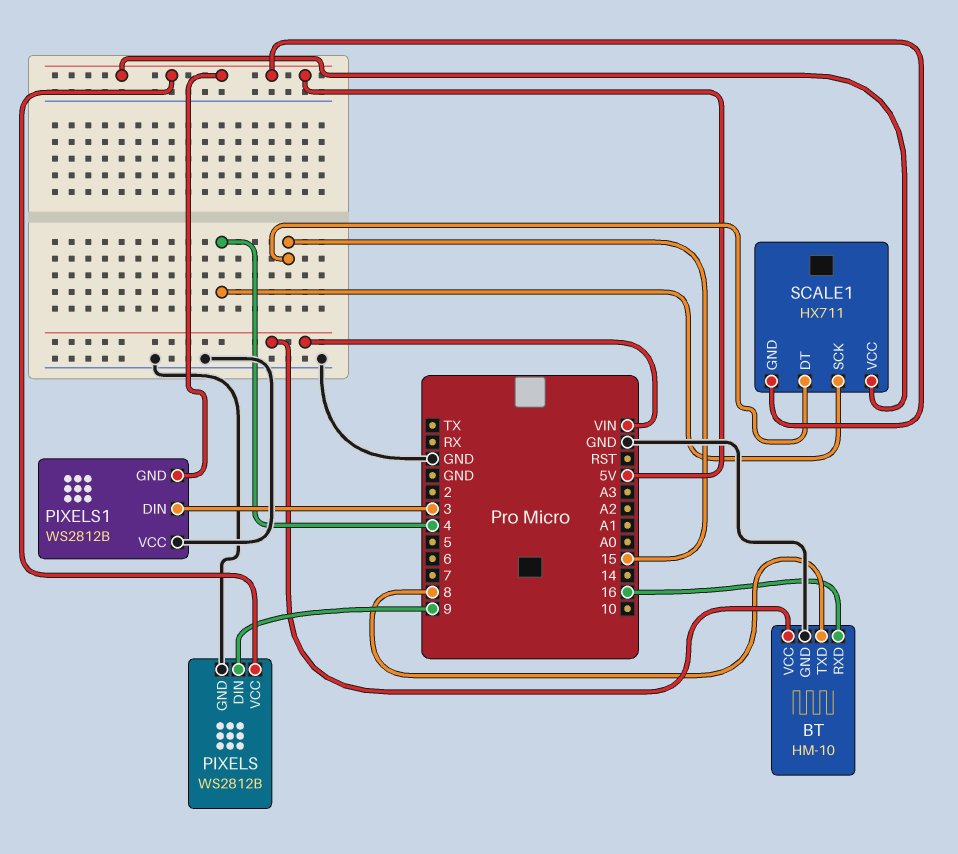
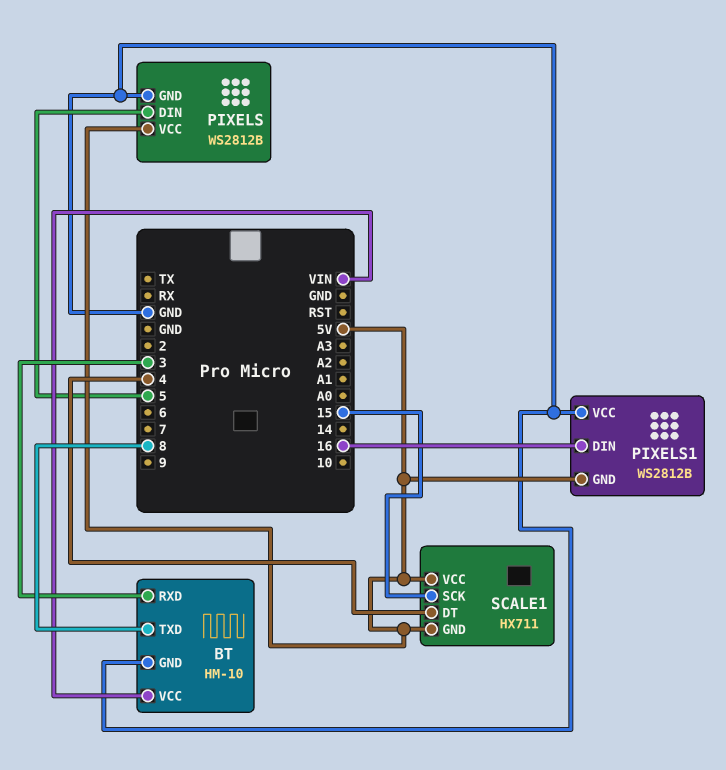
BT pin RXD: 16 -> 3
PIXELS pin DIN: 9 -> 5
PIXELS1 pin DIN: 3 -> 16
SCALE1 pin DT: 15 -> 4
SCALE1 pin SCK: 4 -> 15

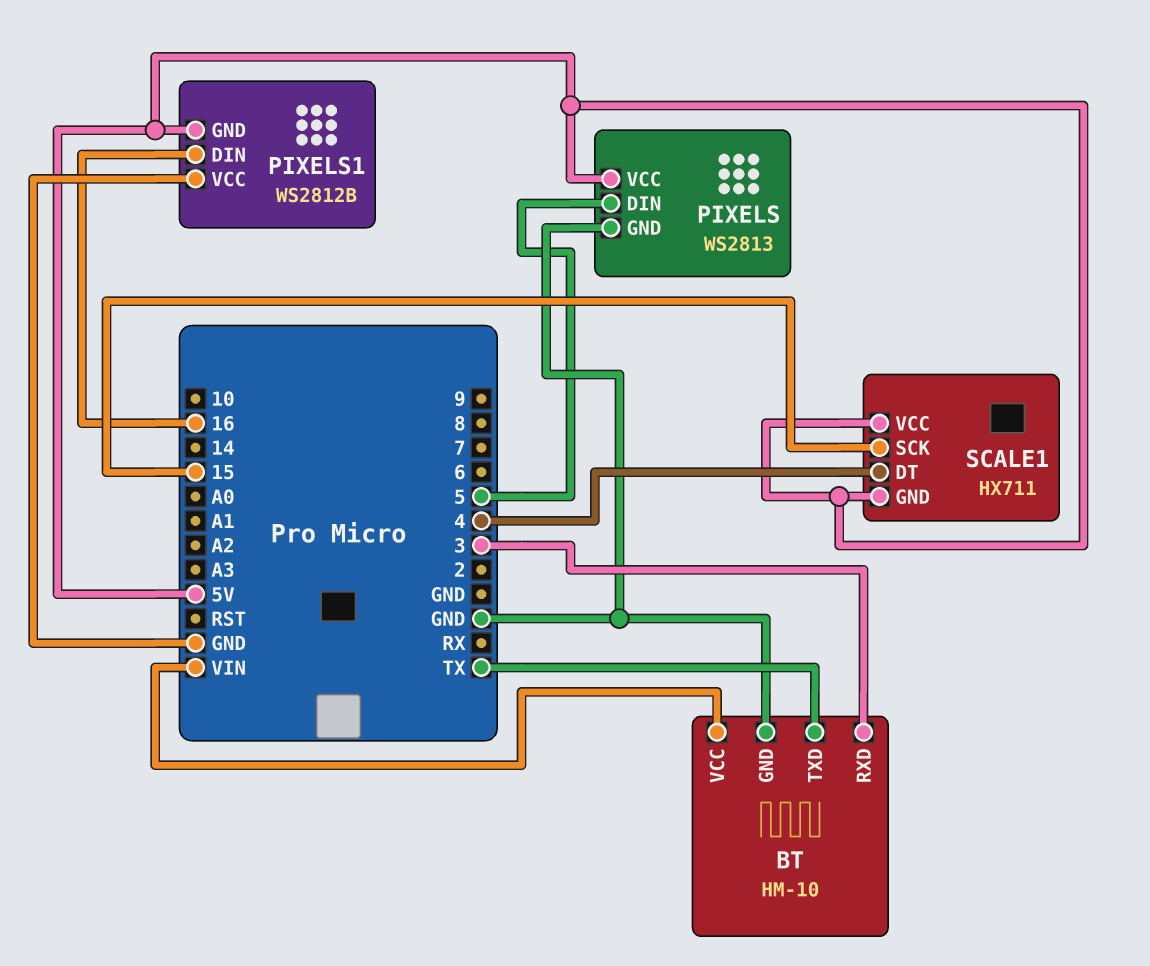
BT pin TXD: 8 -> TX
PIXELS: WS2812B -> WS2813

